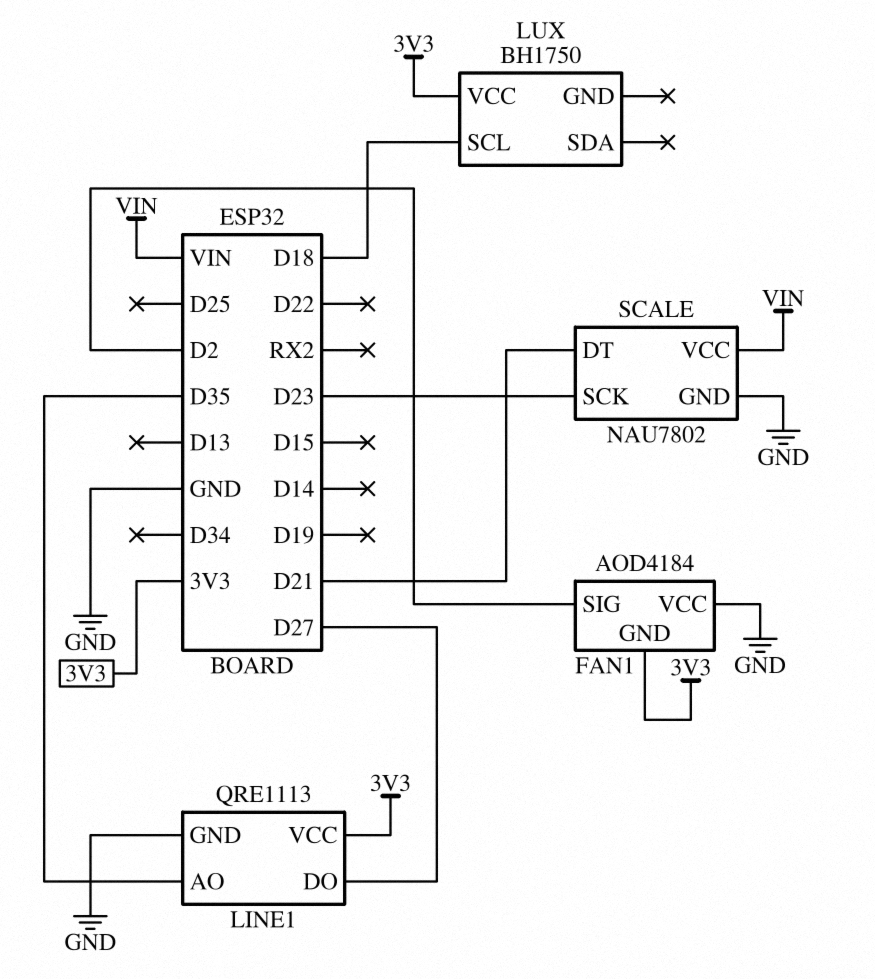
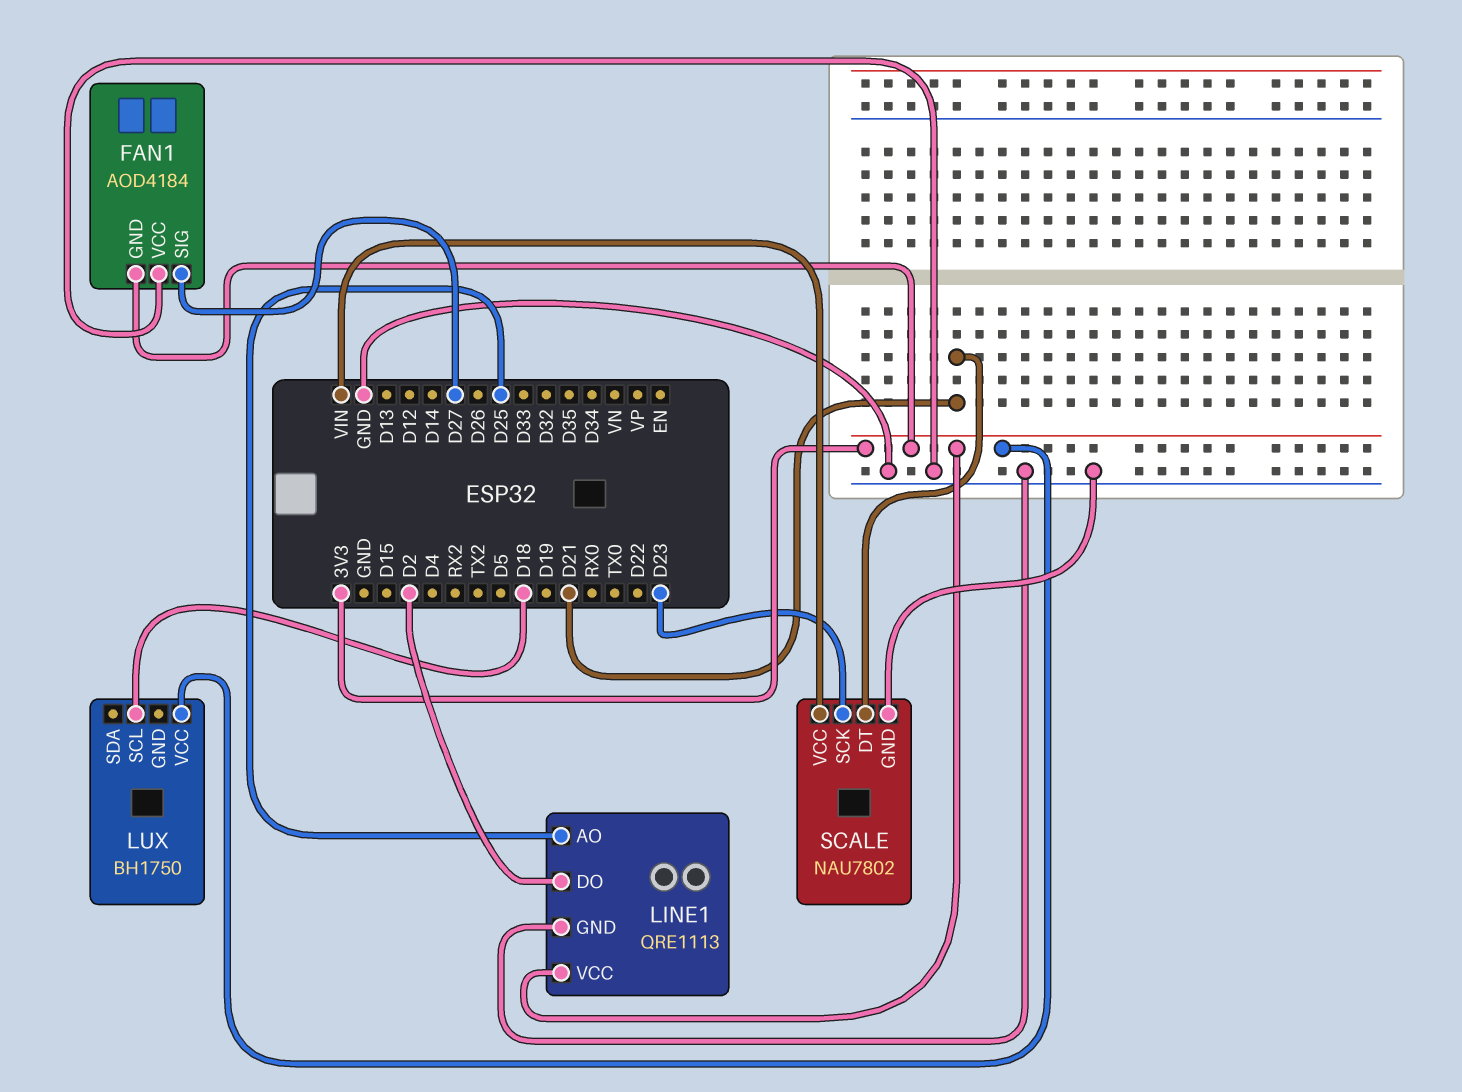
FAN1 pin SIG: D2 -> D27
LINE1 pin AO: D35 -> D25
LINE1 pin DO: D27 -> D2

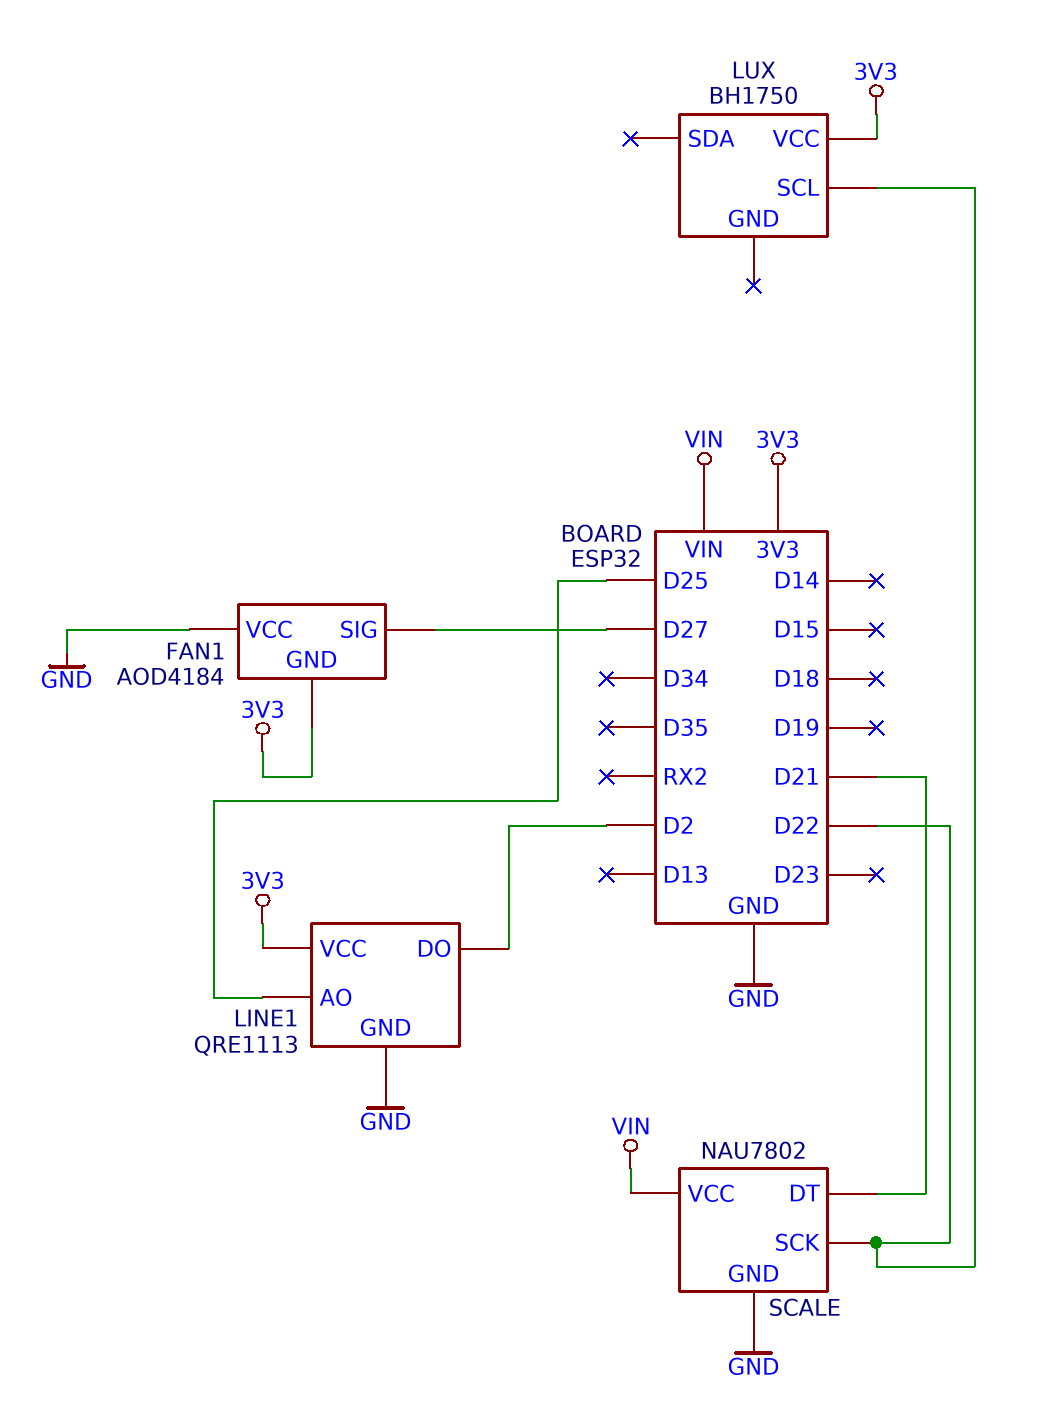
LUX pin SCL: D18 -> D22
SCALE pin SCK: D23 -> D22

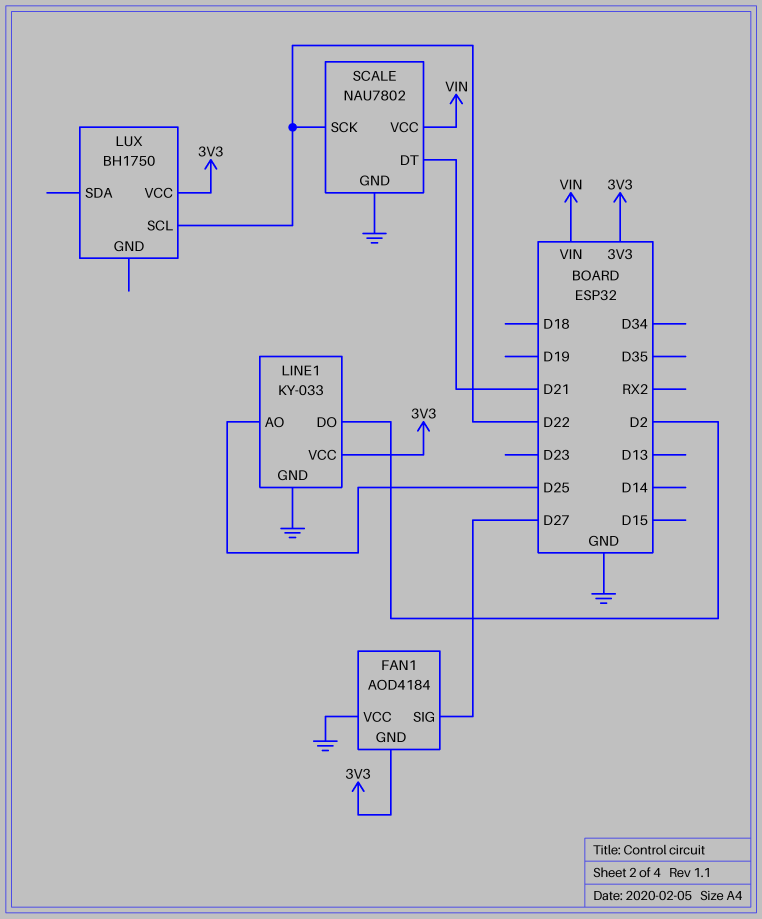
LINE1: QRE1113 -> KY-033

